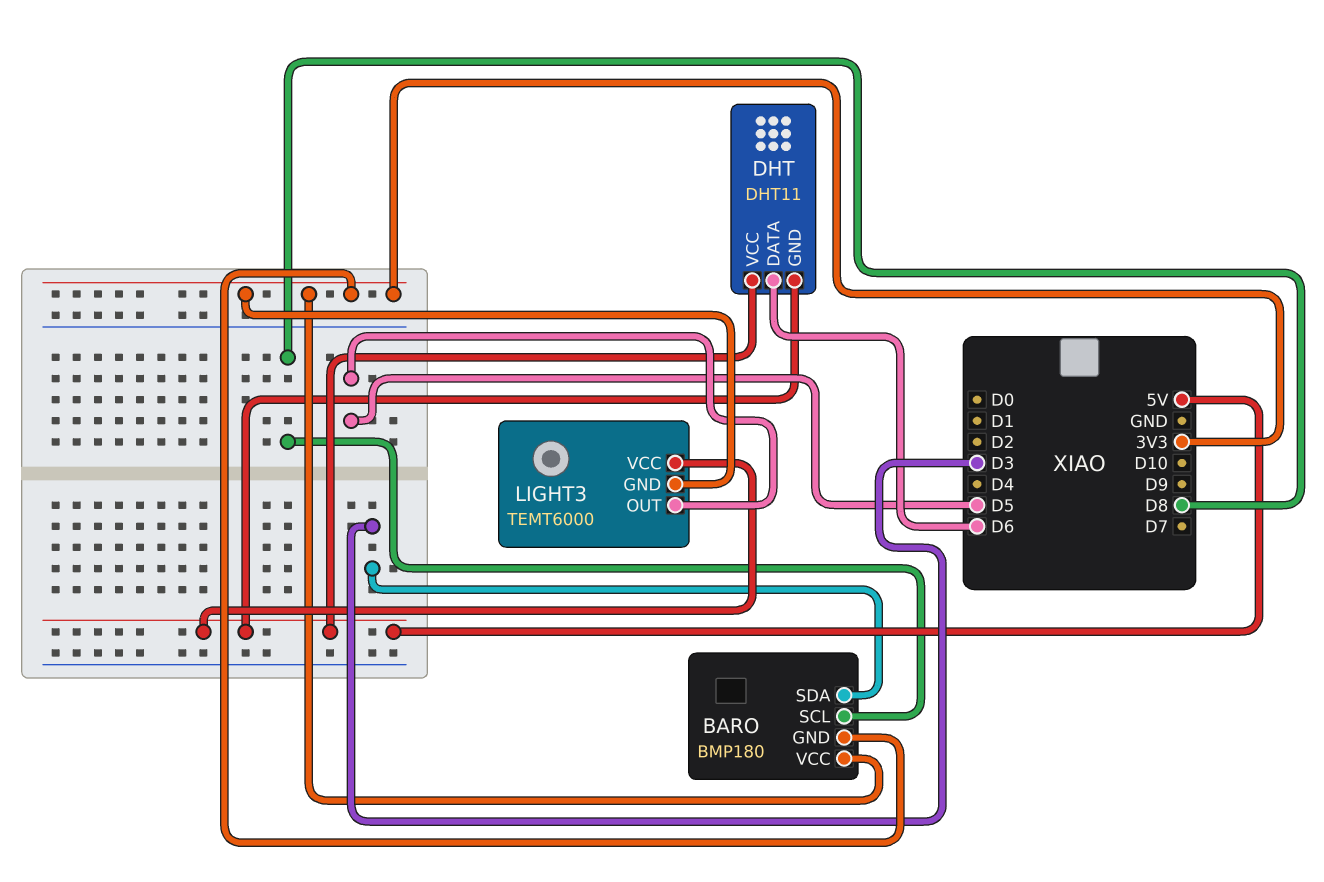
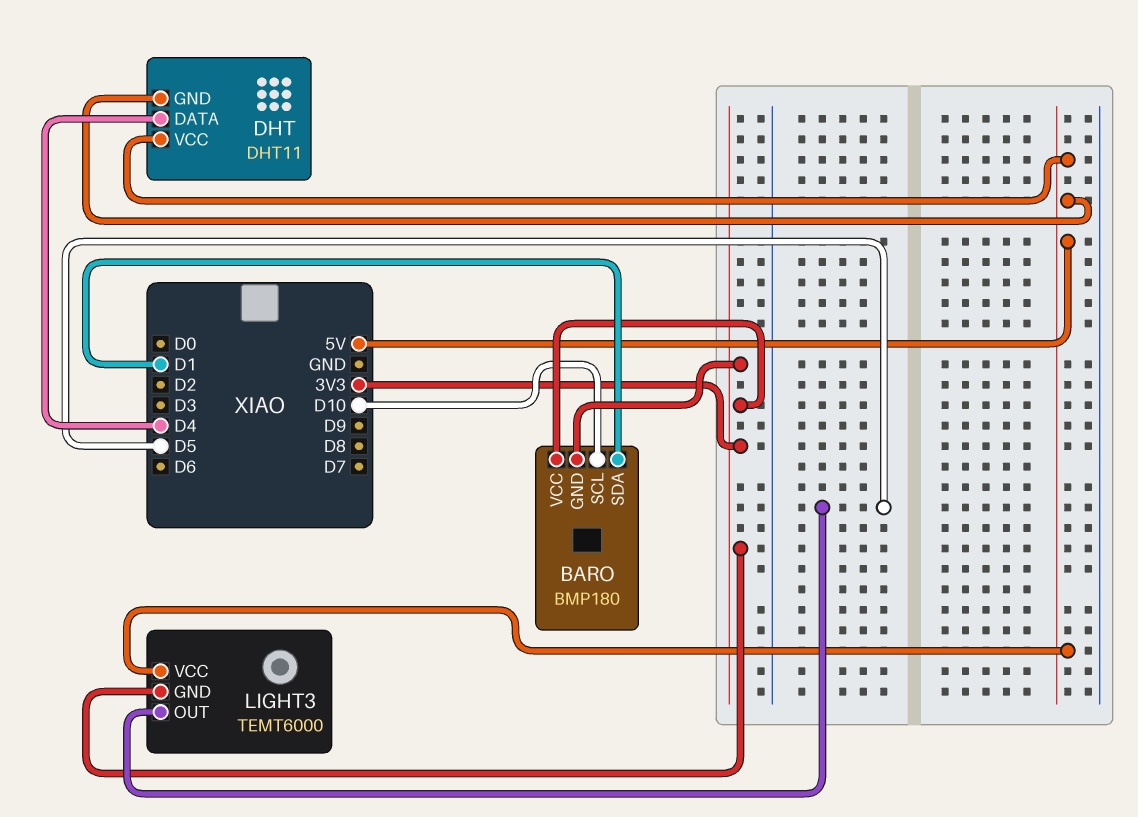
BARO pin SCL: D8 -> D10
BARO pin SDA: D3 -> D1
DHT pin DATA: D6 -> D4

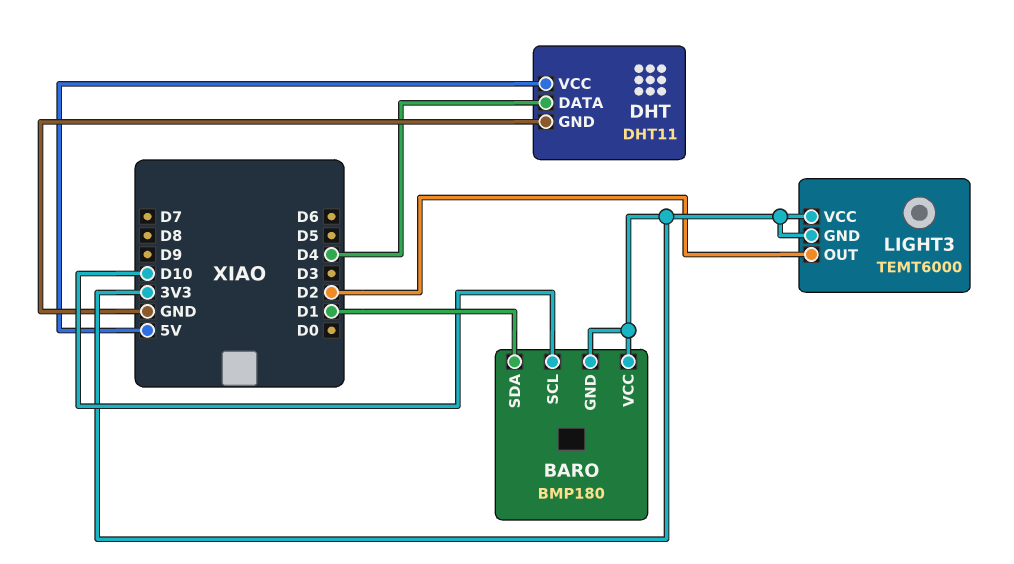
DHT pin GND: 5V -> GND
LIGHT3 pin OUT: D5 -> D2
LIGHT3 pin VCC: 5V -> 3V3

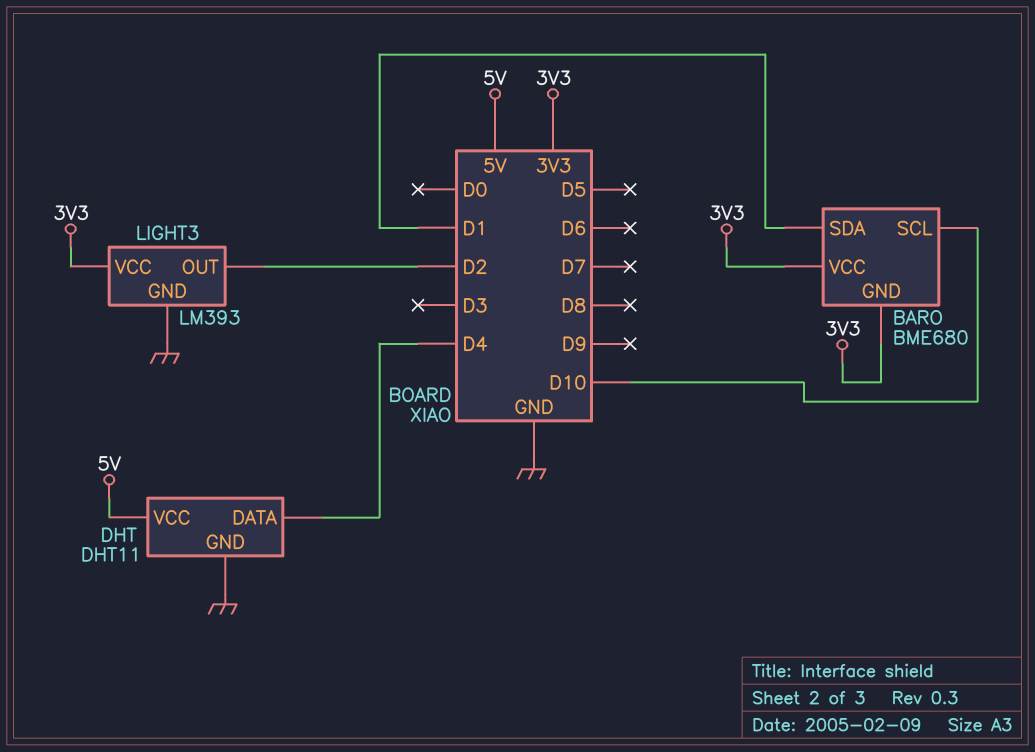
BARO: BMP180 -> BME680
LIGHT3: TEMT6000 -> LM393
LIGHT3 pin GND: 3V3 -> GND

